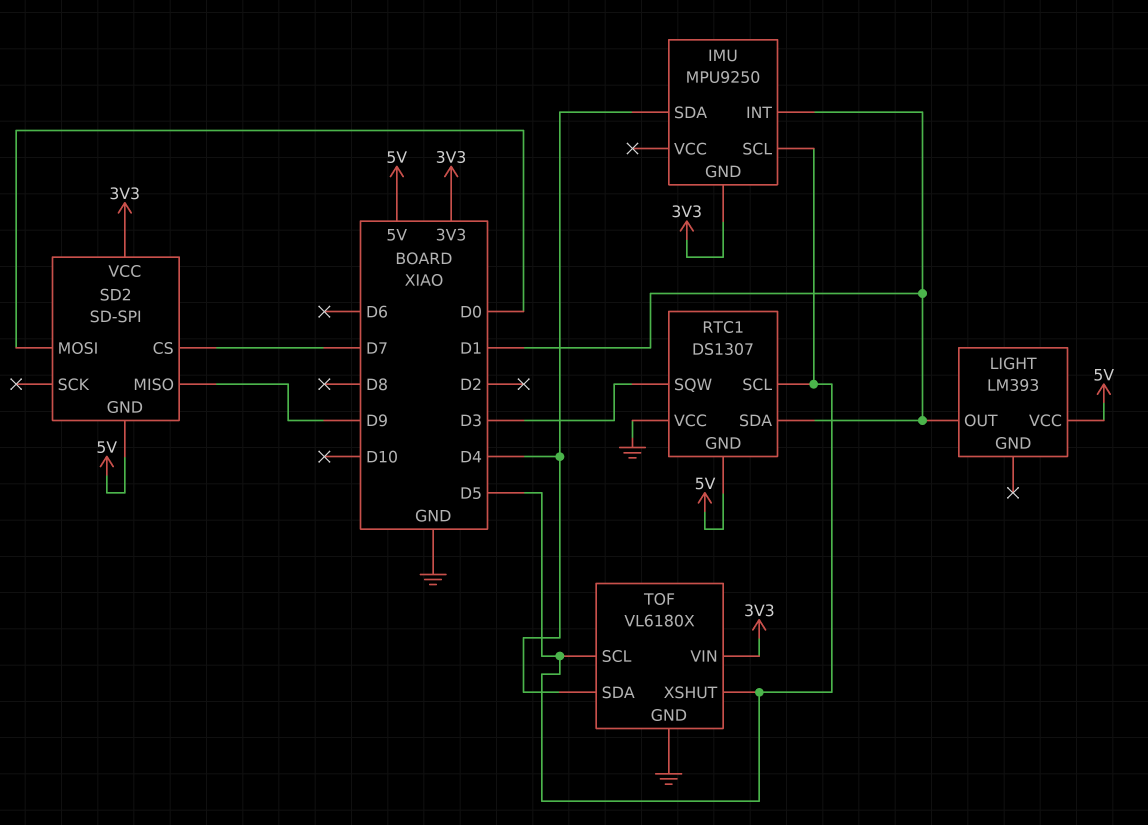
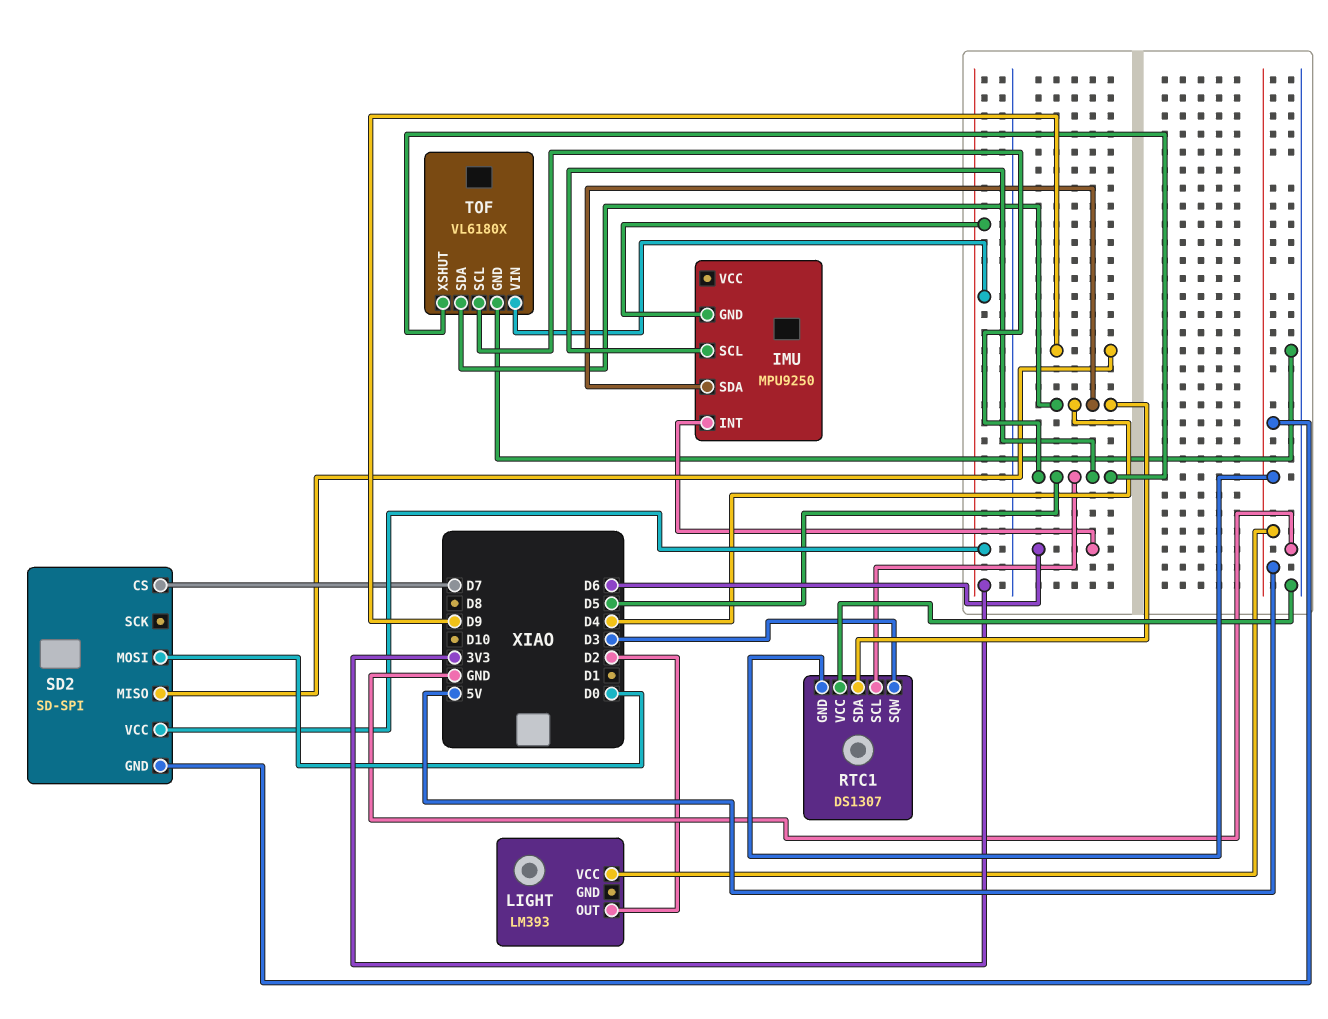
IMU pin INT: D1 -> D6
LIGHT pin OUT: D1 -> D2
RTC1 pin SDA: D1 -> D4

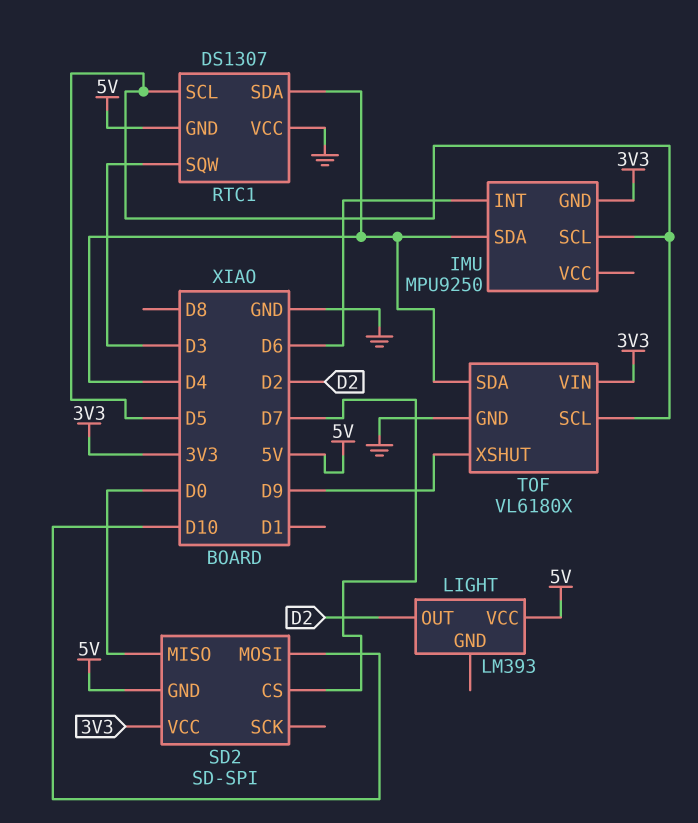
SD2 pin MISO: D9 -> D0
SD2 pin MOSI: D0 -> D10
TOF pin XSHUT: D5 -> D9

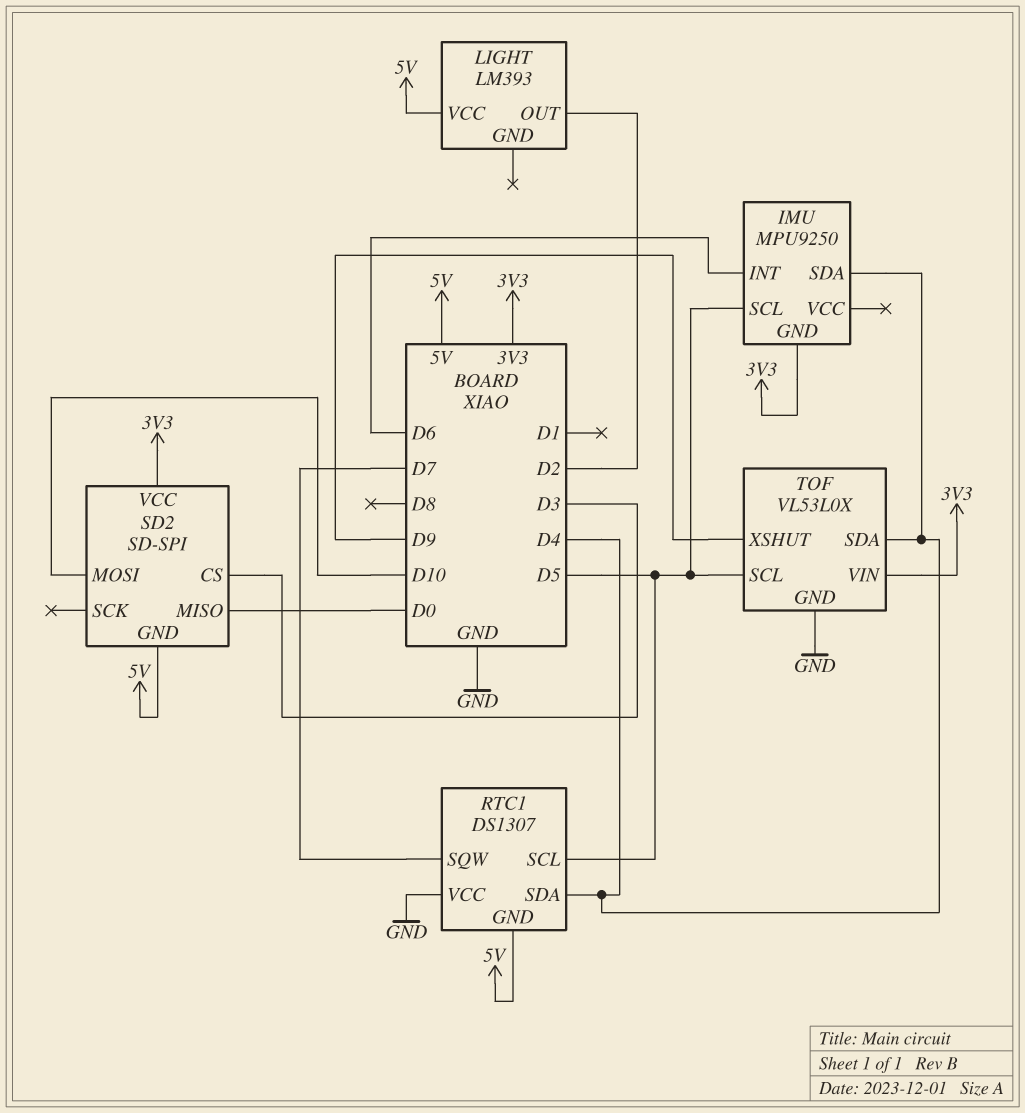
RTC1 pin SQW: D3 -> D7
SD2 pin CS: D7 -> D3
TOF: VL6180X -> VL53L0X

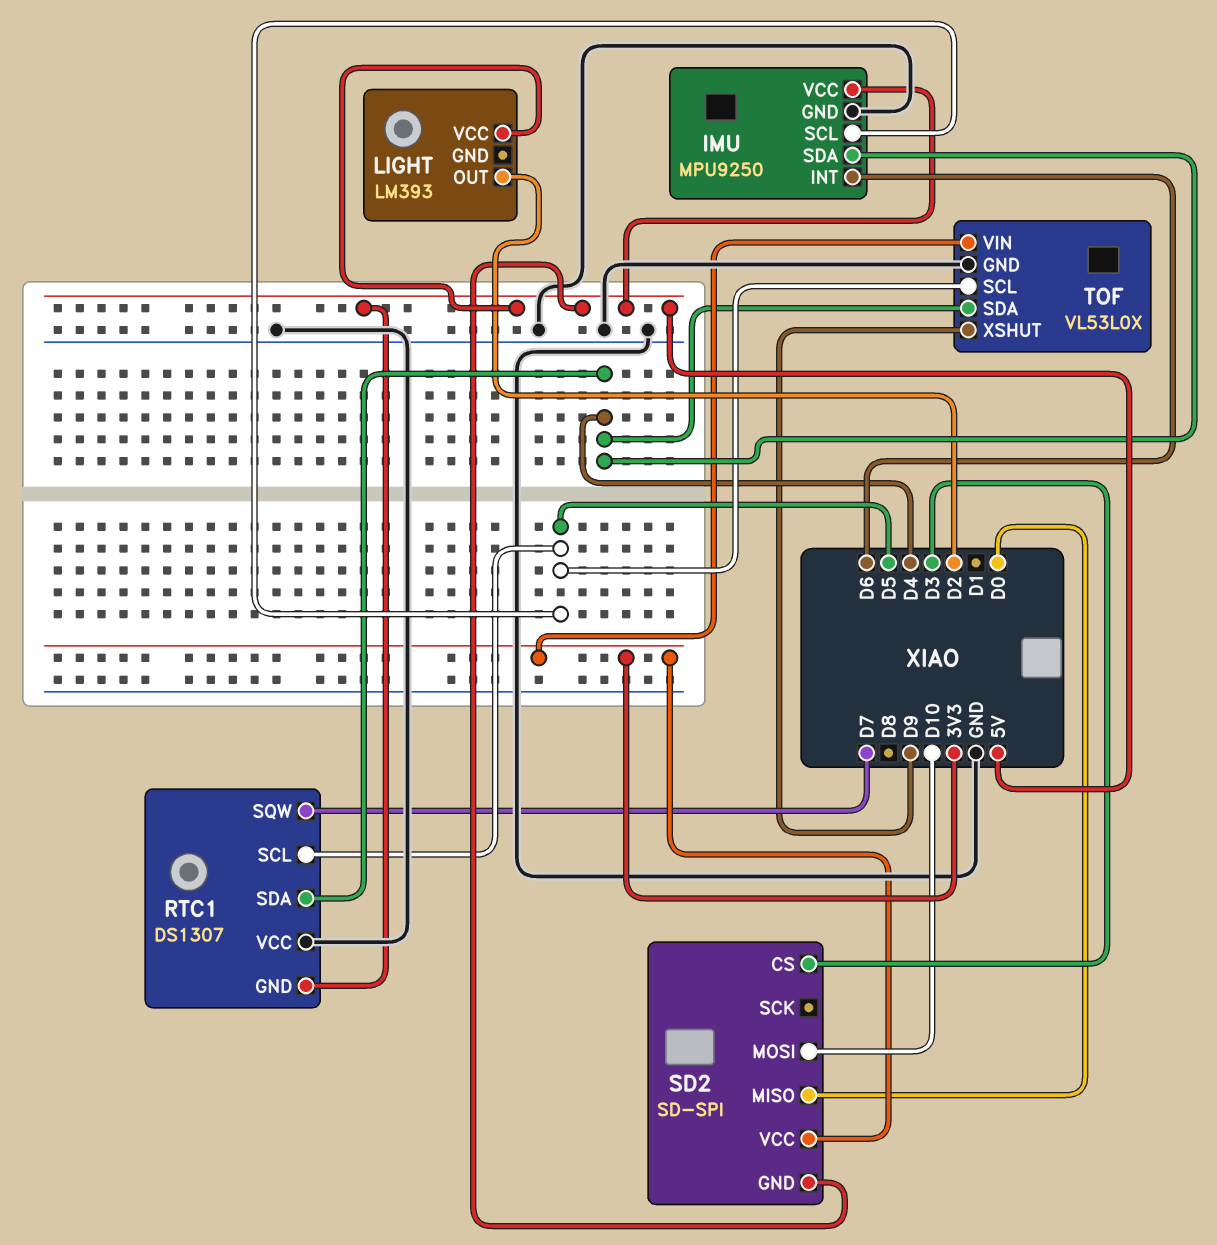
IMU pin GND: 3V3 -> GND
IMU pin VCC: none -> 5V

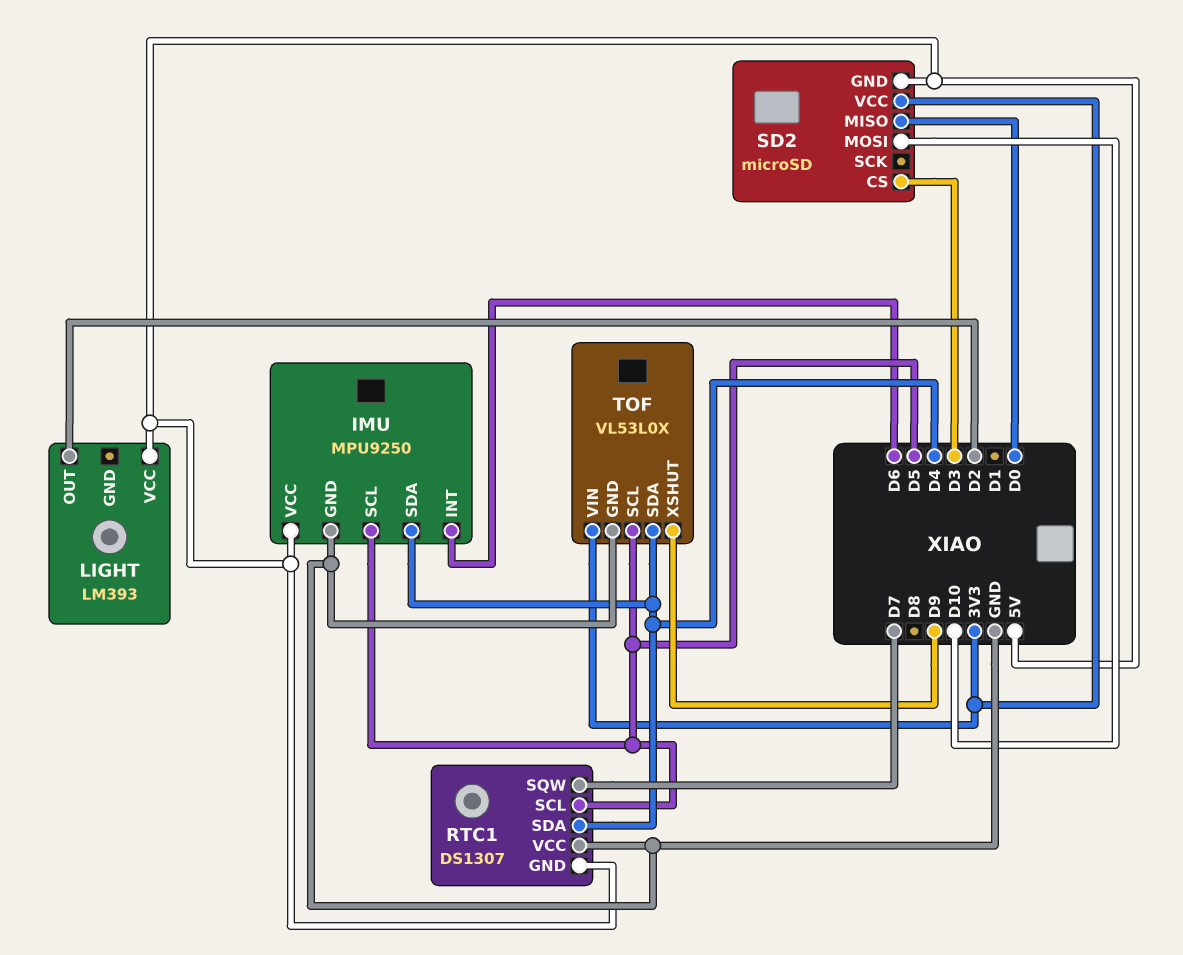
SD2: SD-SPI -> microSD

